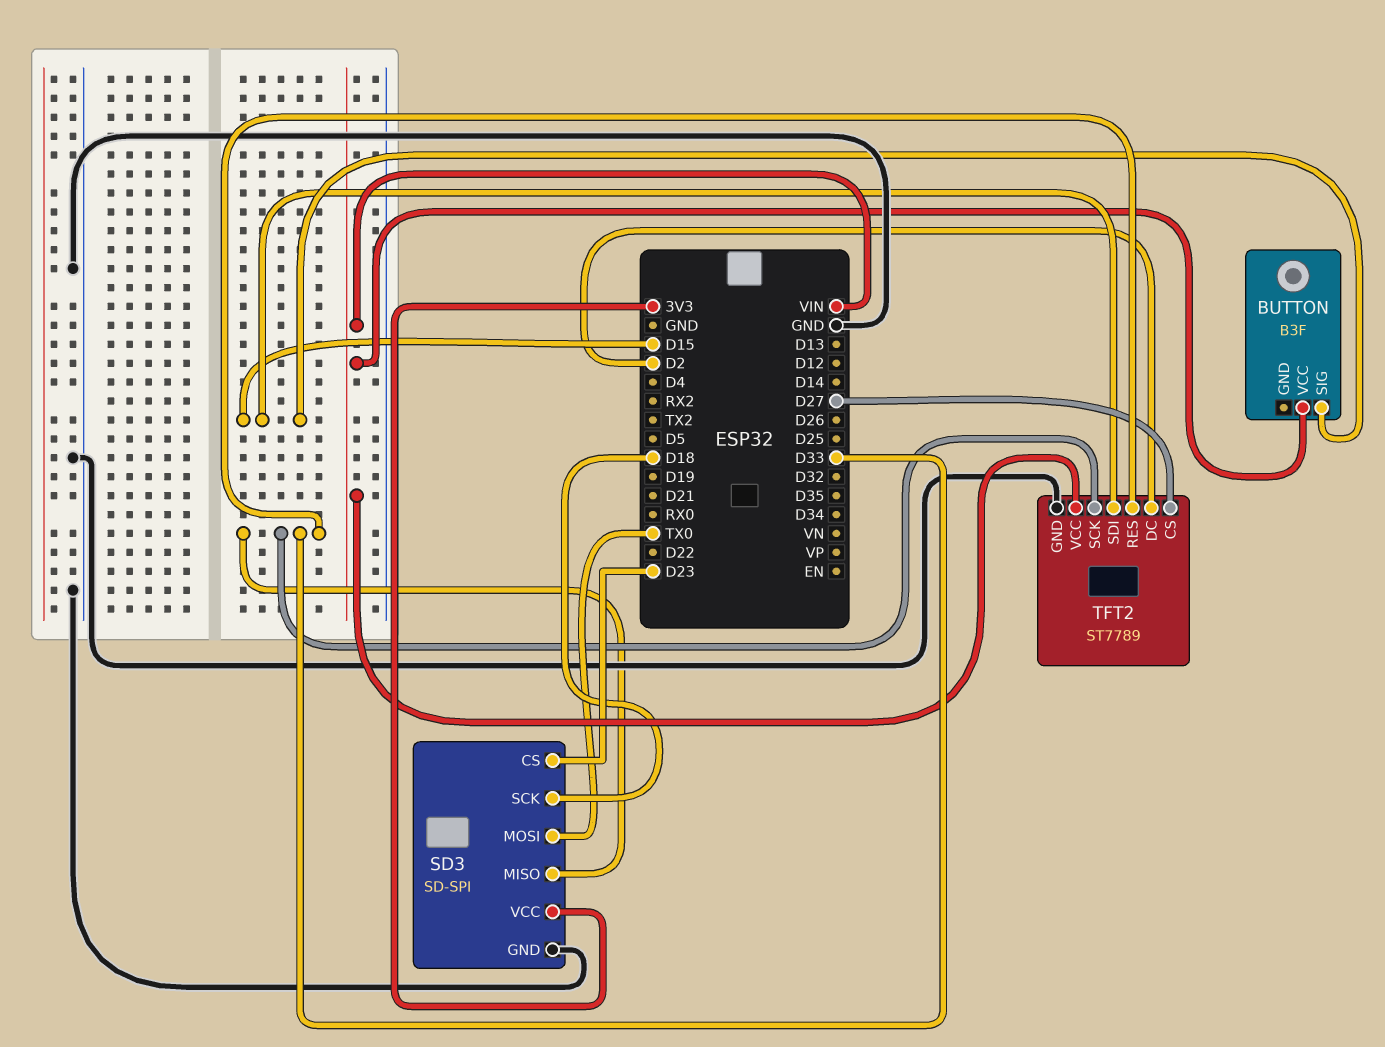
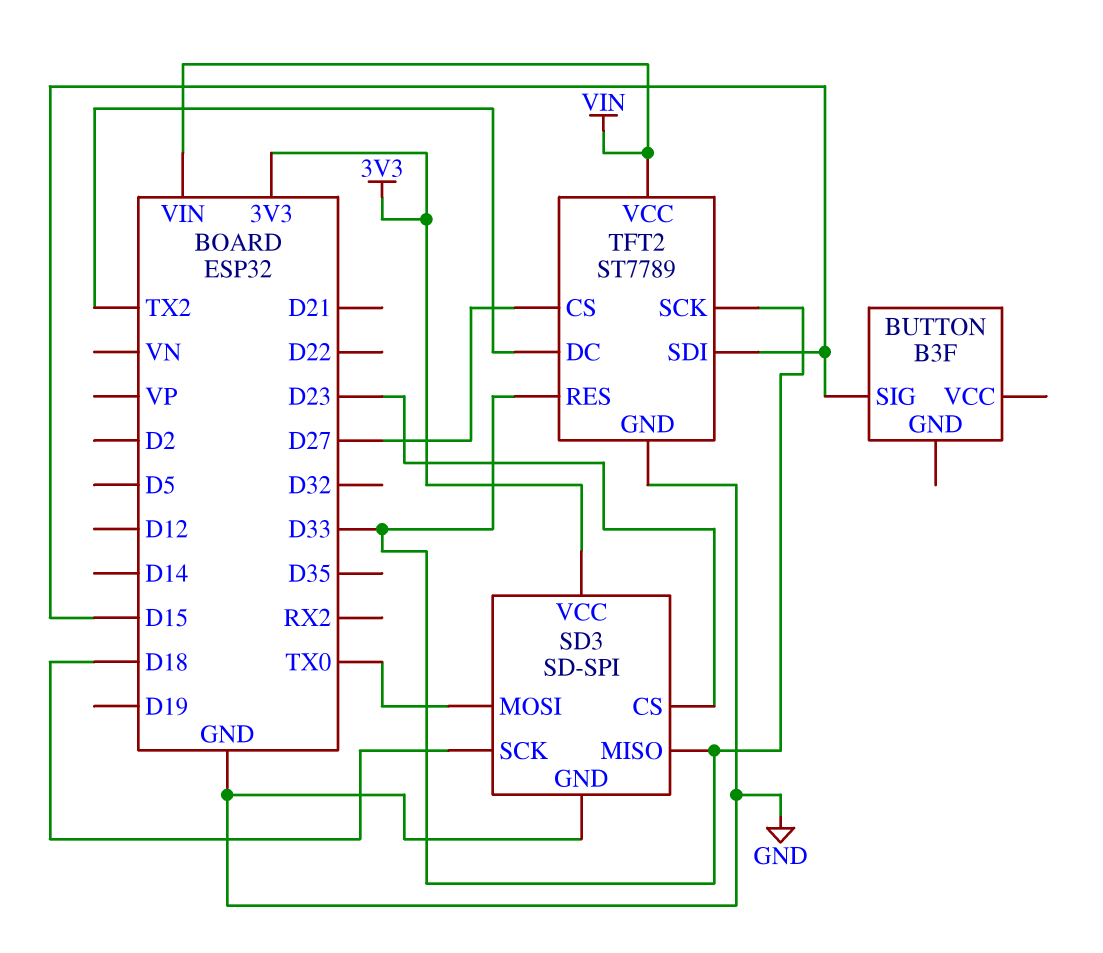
BUTTON pin VCC: VIN -> none
TFT2 pin DC: D2 -> TX2

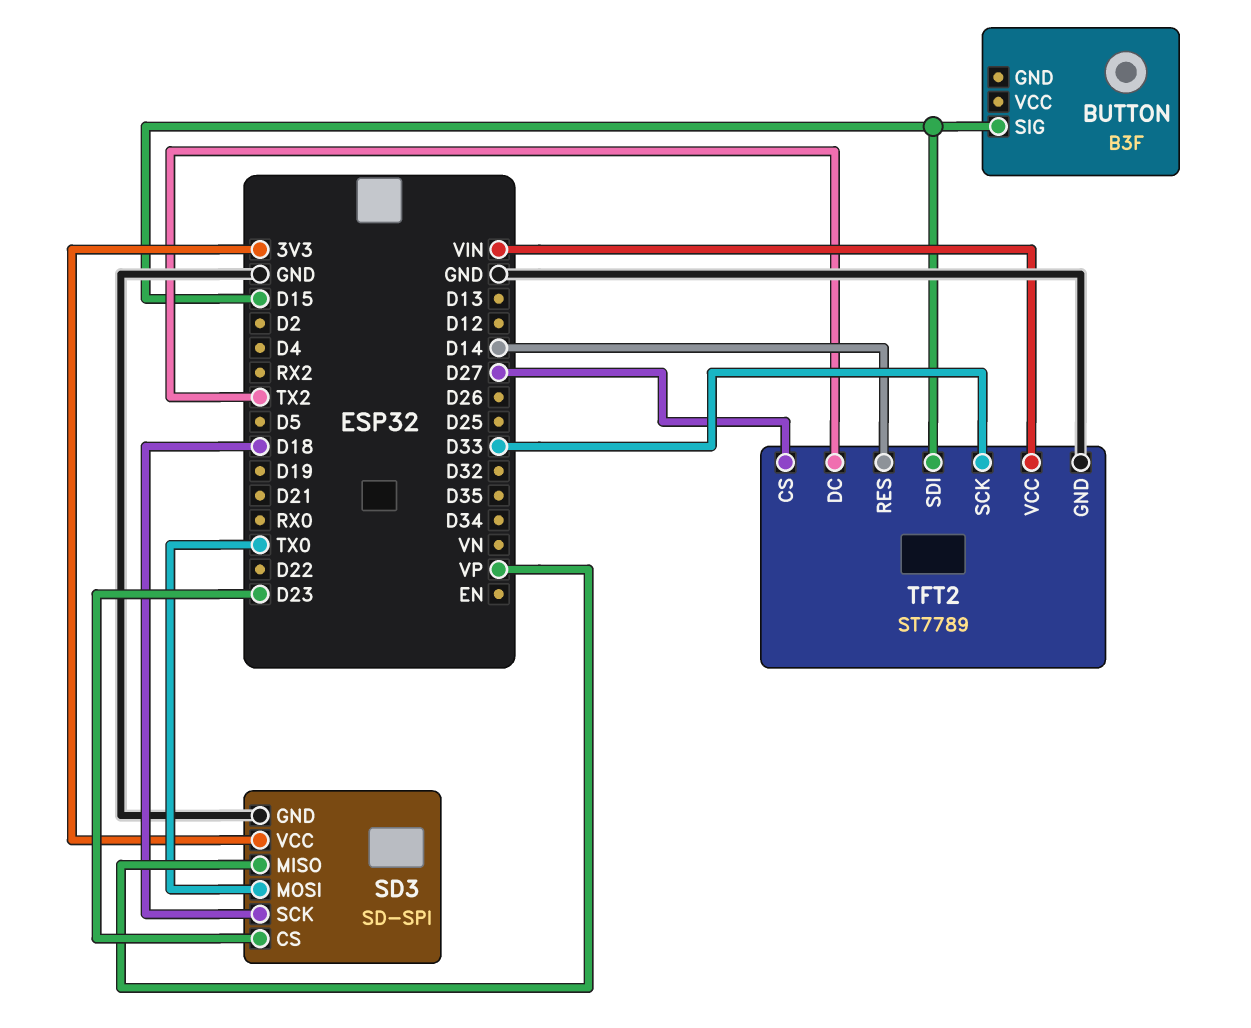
SD3 pin MISO: D33 -> VP
TFT2 pin RES: D33 -> D14

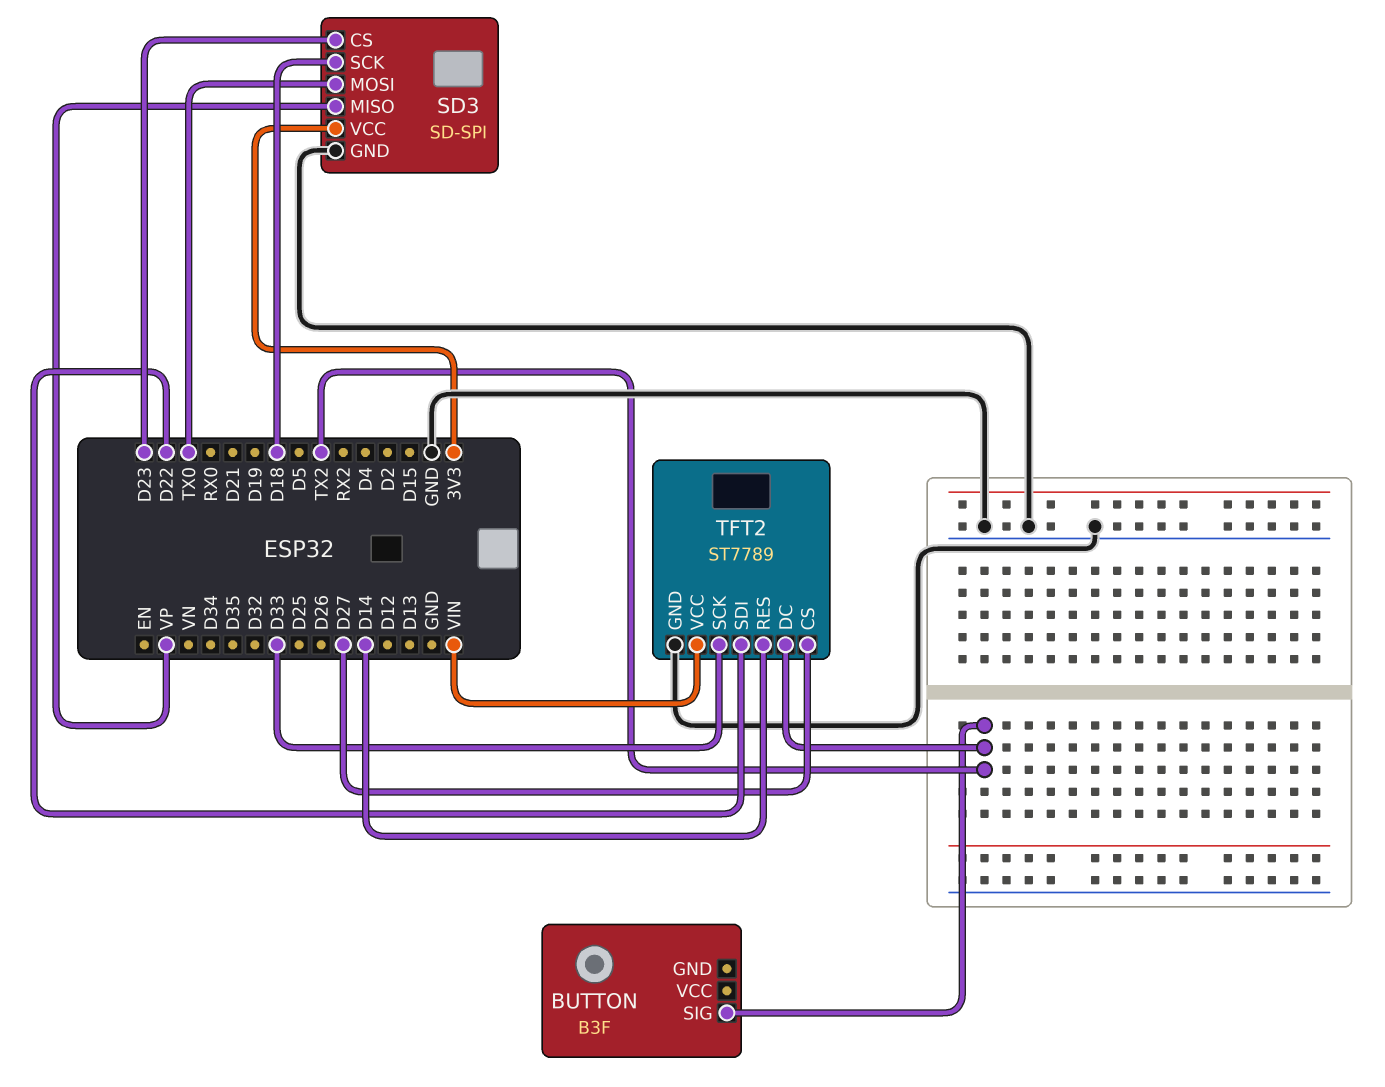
BUTTON pin SIG: D15 -> TX2
TFT2 pin SDI: D15 -> D22

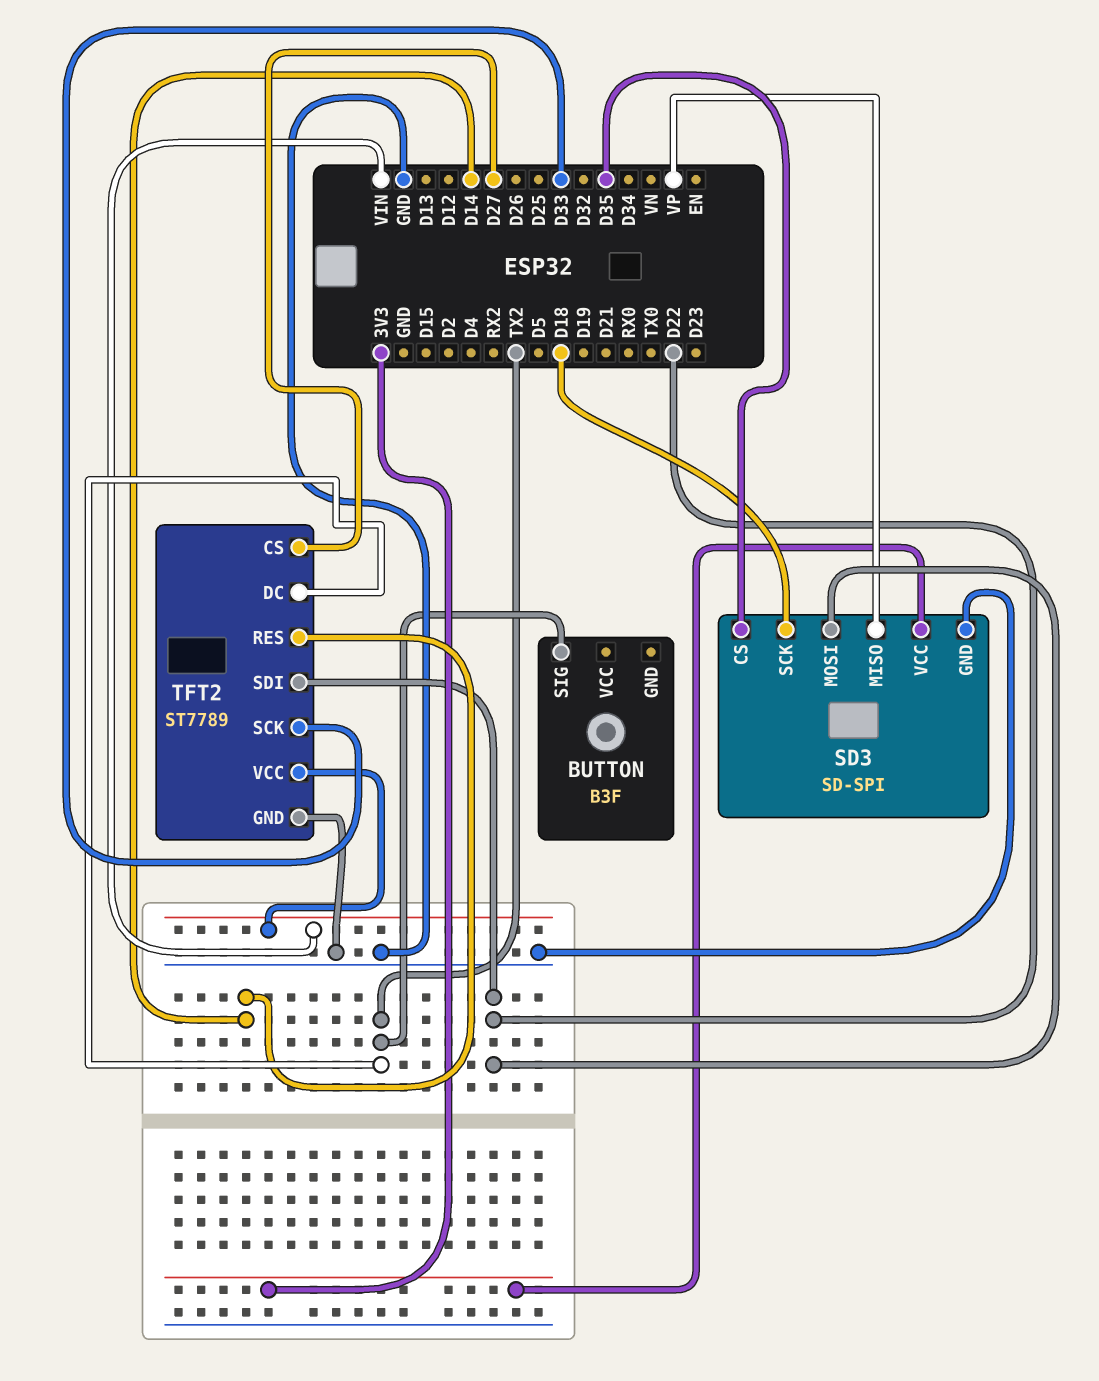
SD3 pin CS: D23 -> D35
SD3 pin MOSI: TX0 -> D22

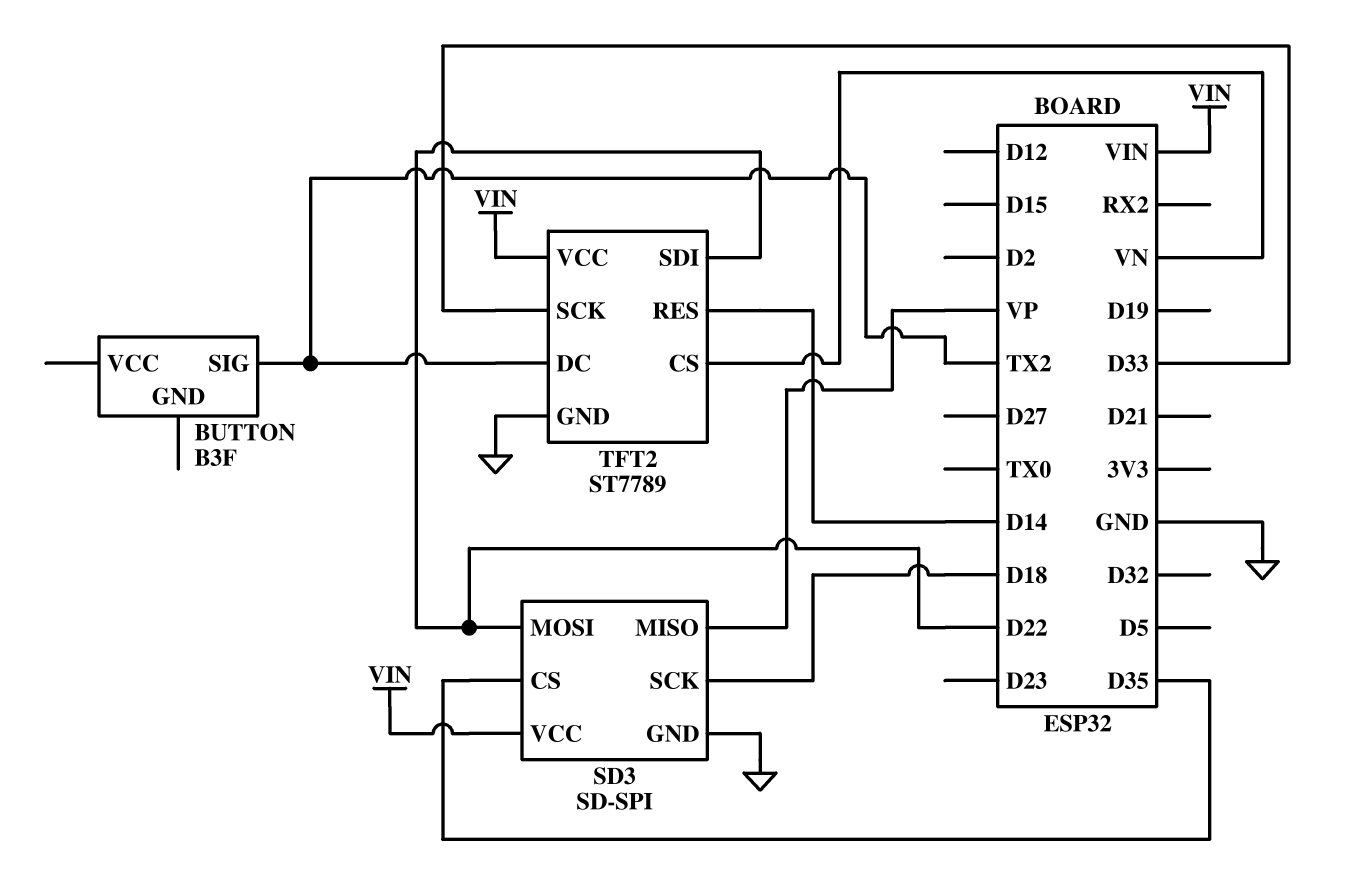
SD3 pin VCC: 3V3 -> VIN
TFT2 pin CS: D27 -> VN

